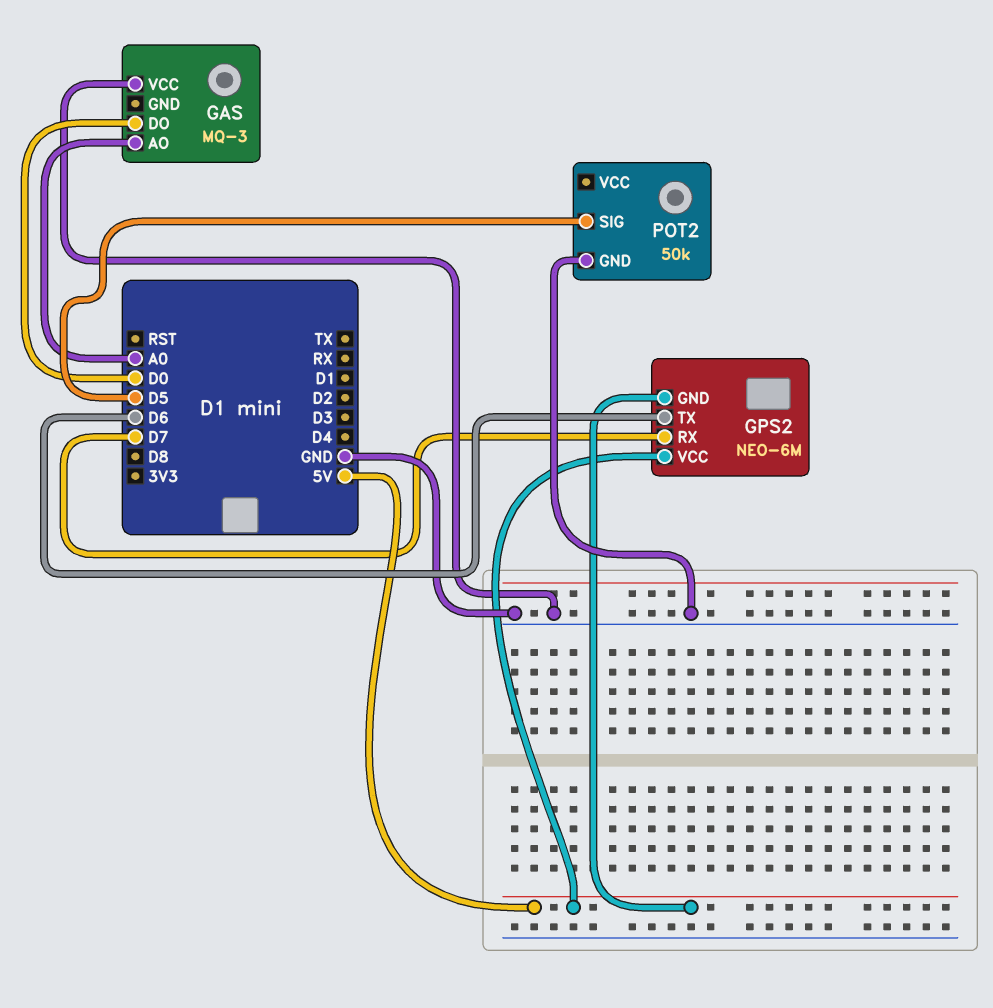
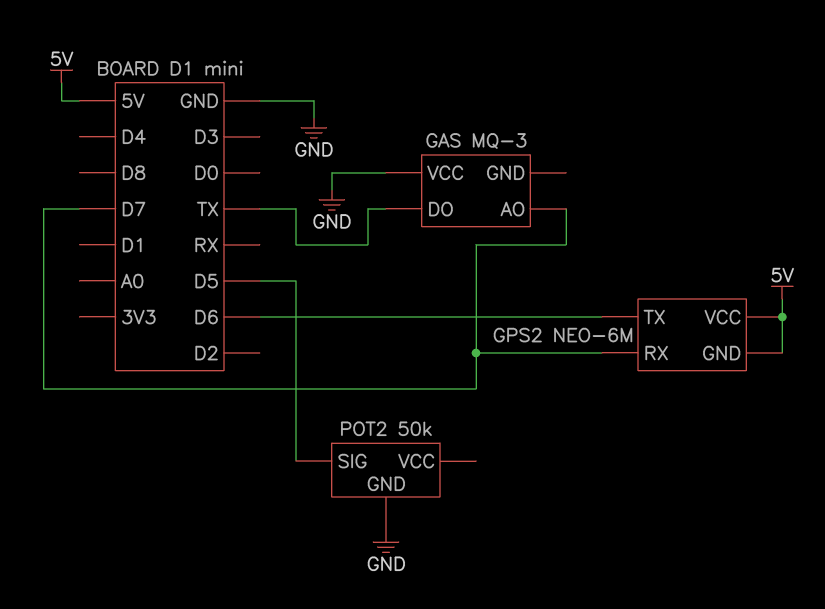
GAS pin AO: A0 -> D7
GAS pin DO: D0 -> TX

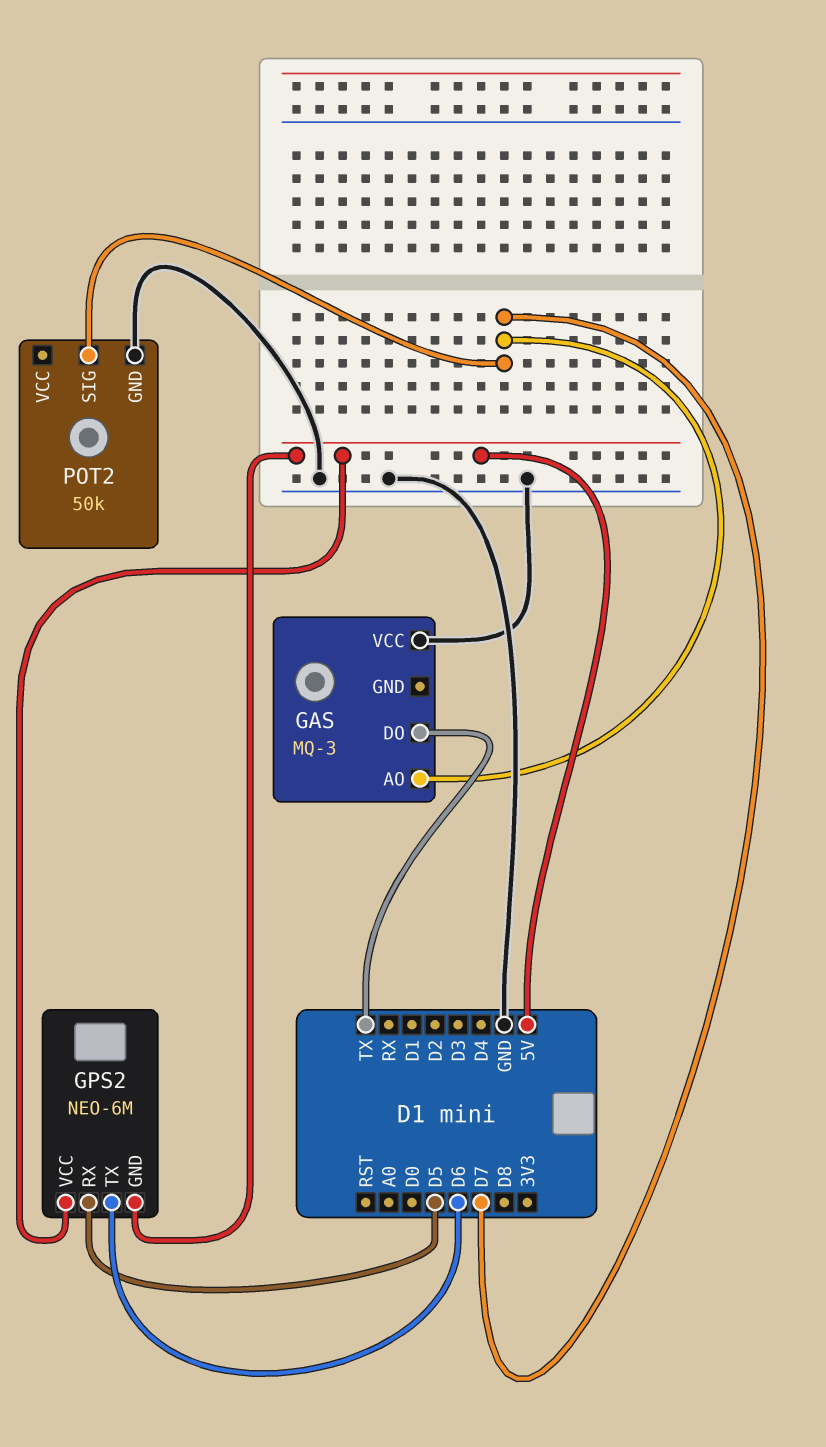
GPS2 pin RX: D7 -> D5
POT2 pin SIG: D5 -> D7

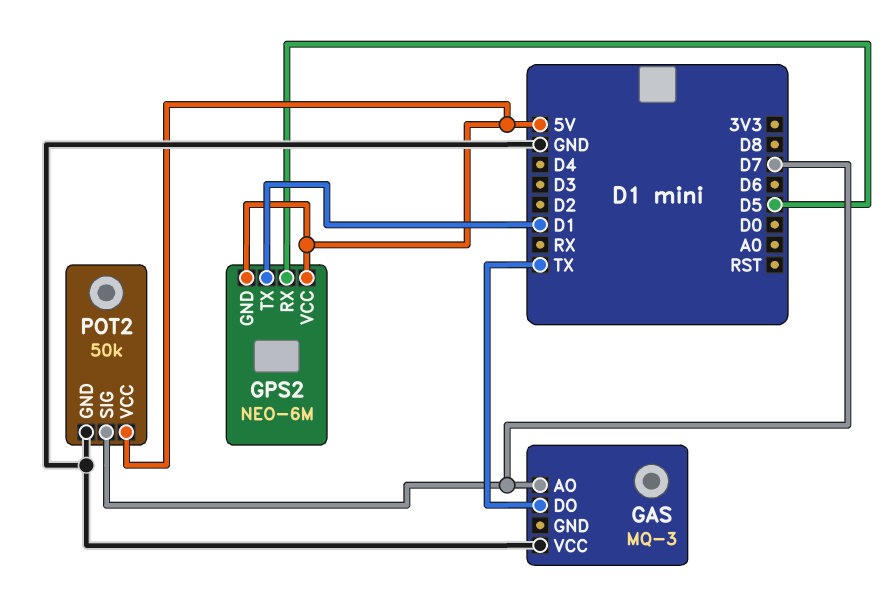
GPS2 pin TX: D6 -> D1
POT2 pin VCC: none -> 5V

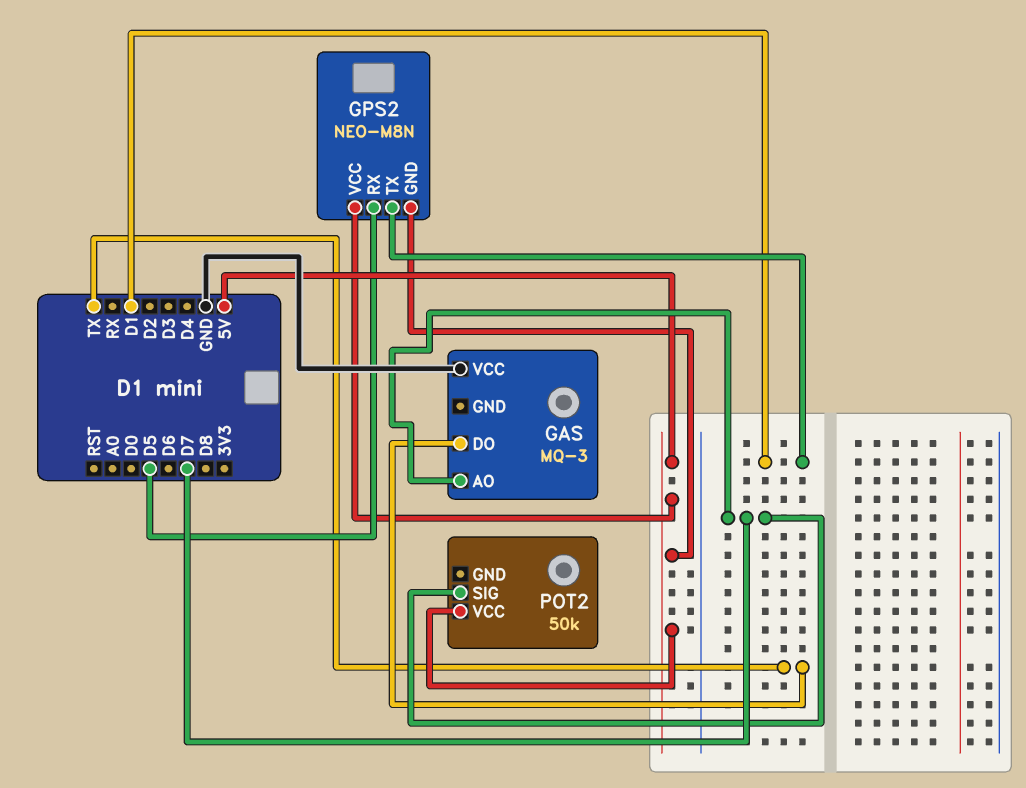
GPS2: NEO-6M -> NEO-M8N
POT2 pin GND: GND -> none

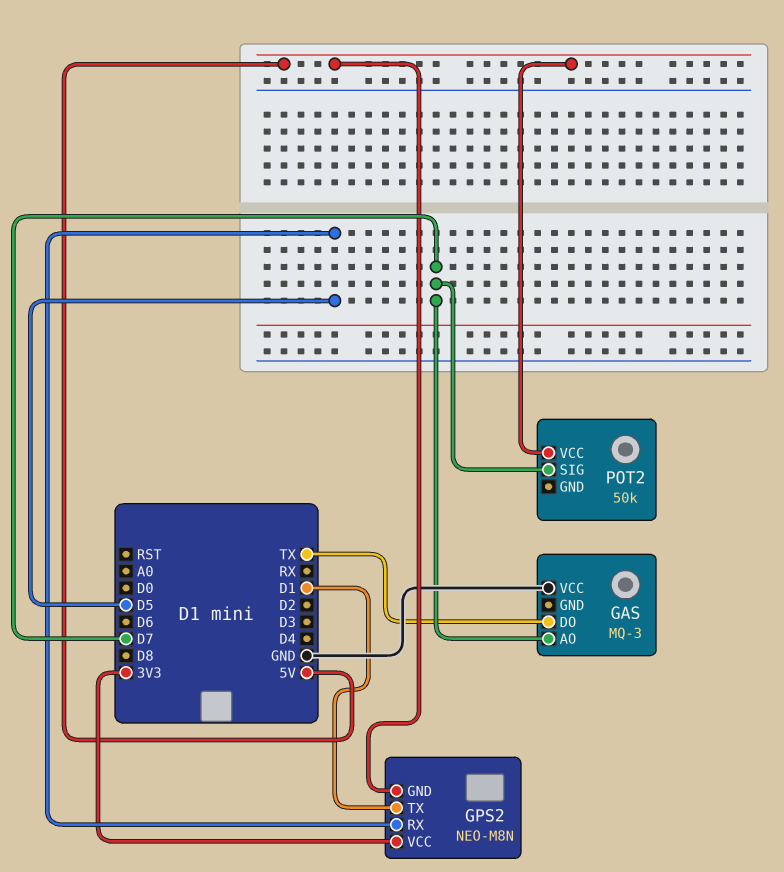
GPS2 pin VCC: 5V -> 3V3

